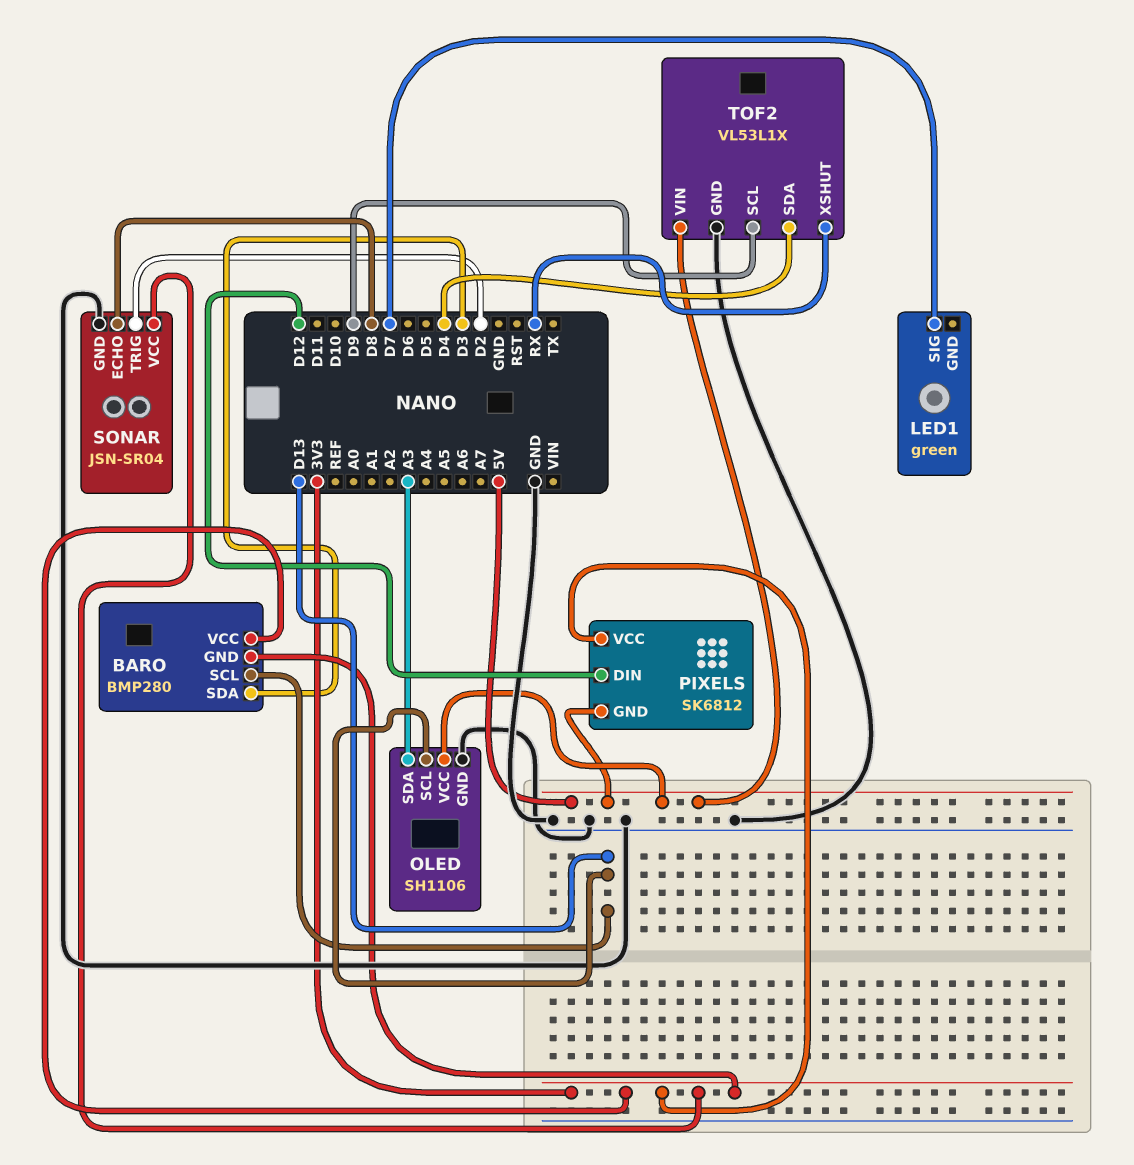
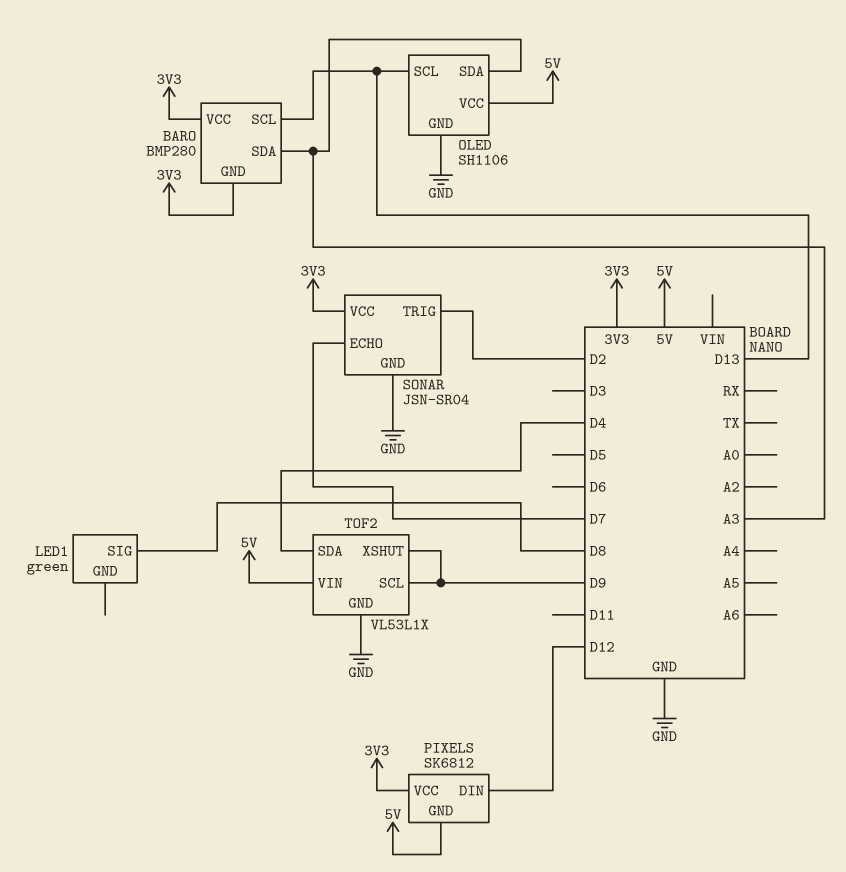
BARO pin SDA: D3 -> A3
LED1 pin SIG: D7 -> D8
SONAR pin ECHO: D8 -> D7
TOF2 pin XSHUT: RX -> D9

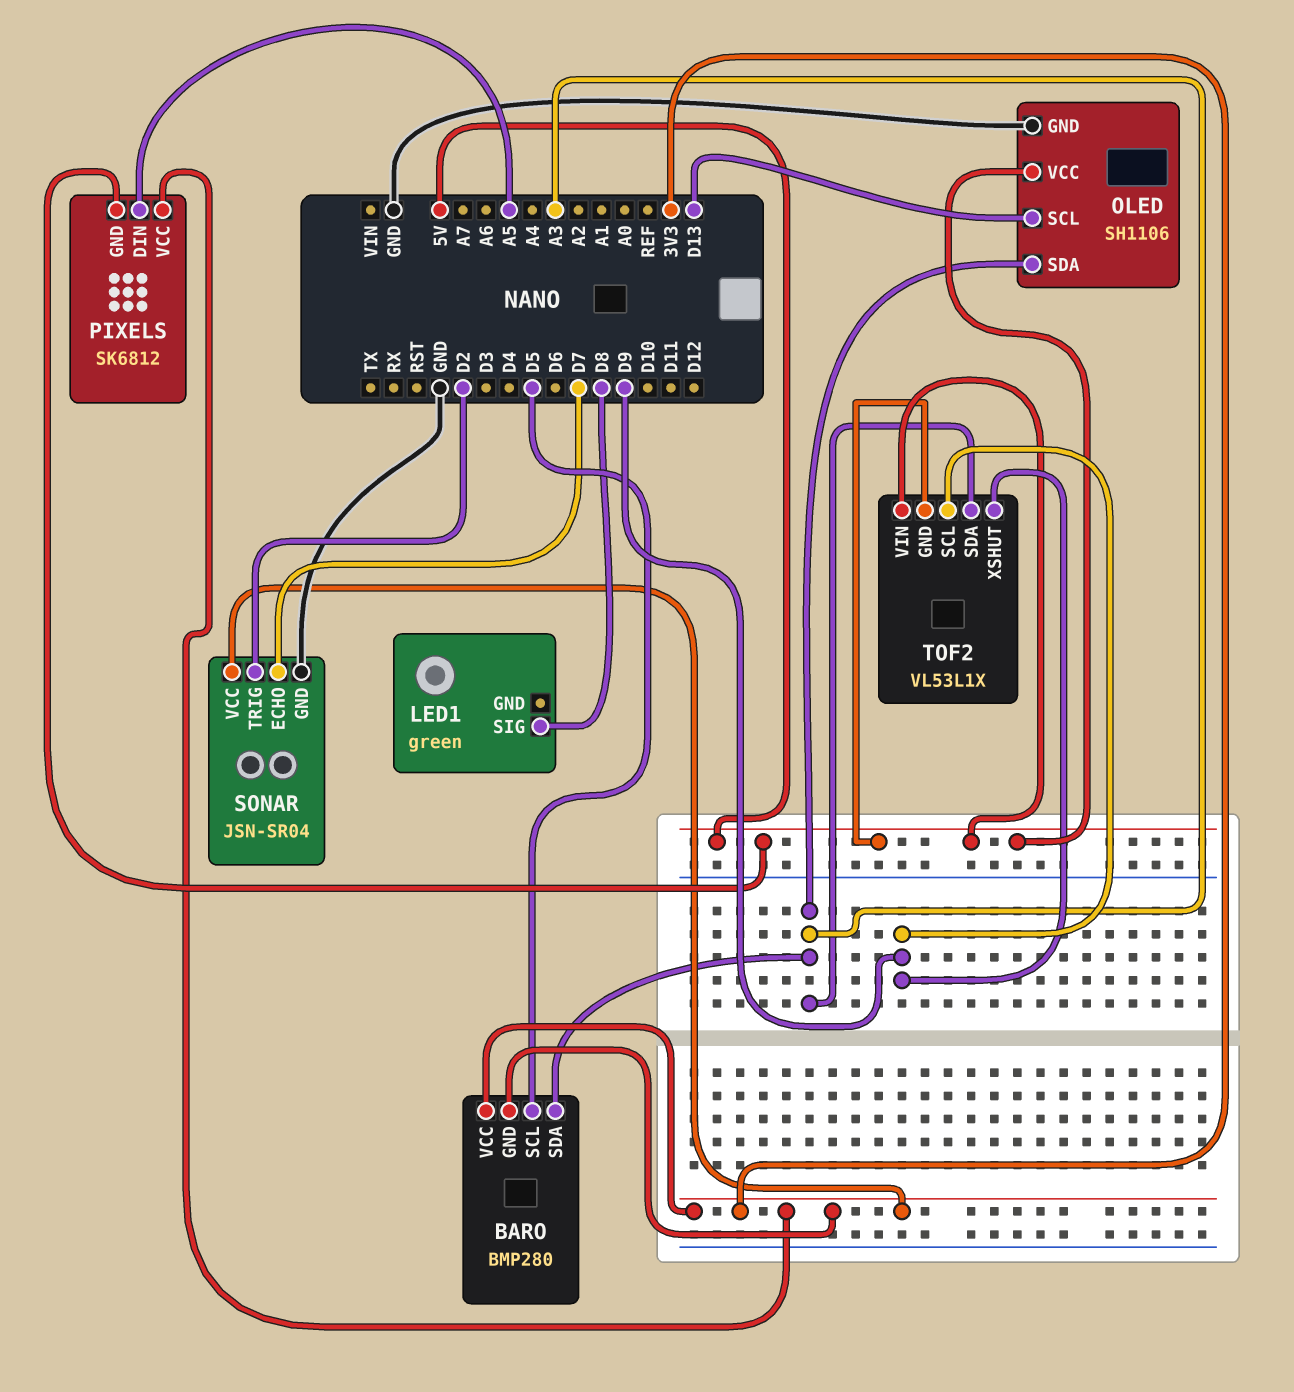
BARO pin SCL: D13 -> D5
PIXELS pin DIN: D12 -> A5
TOF2 pin GND: GND -> 5V
TOF2 pin SDA: D4 -> A3

